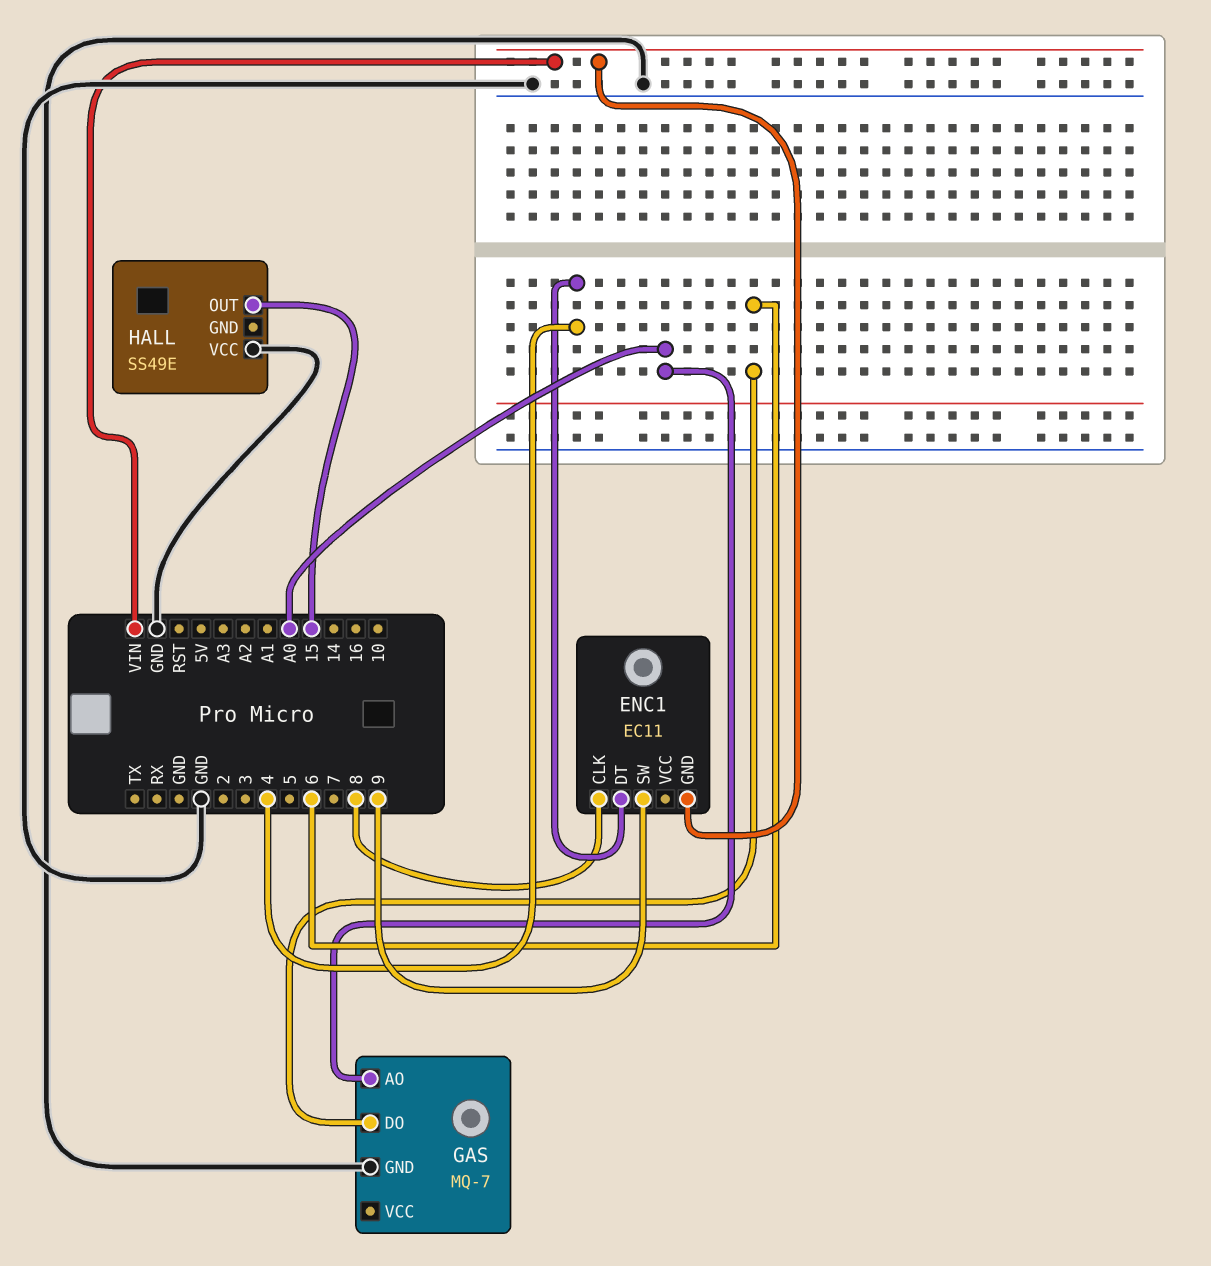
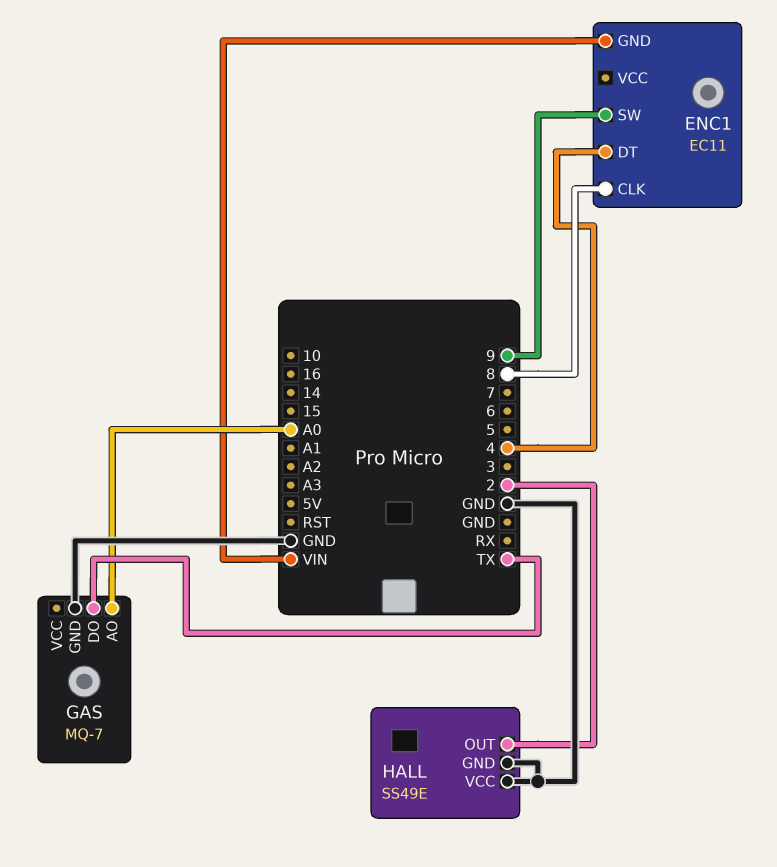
GAS pin DO: 6 -> TX
HALL pin GND: none -> GND
HALL pin OUT: 15 -> 2

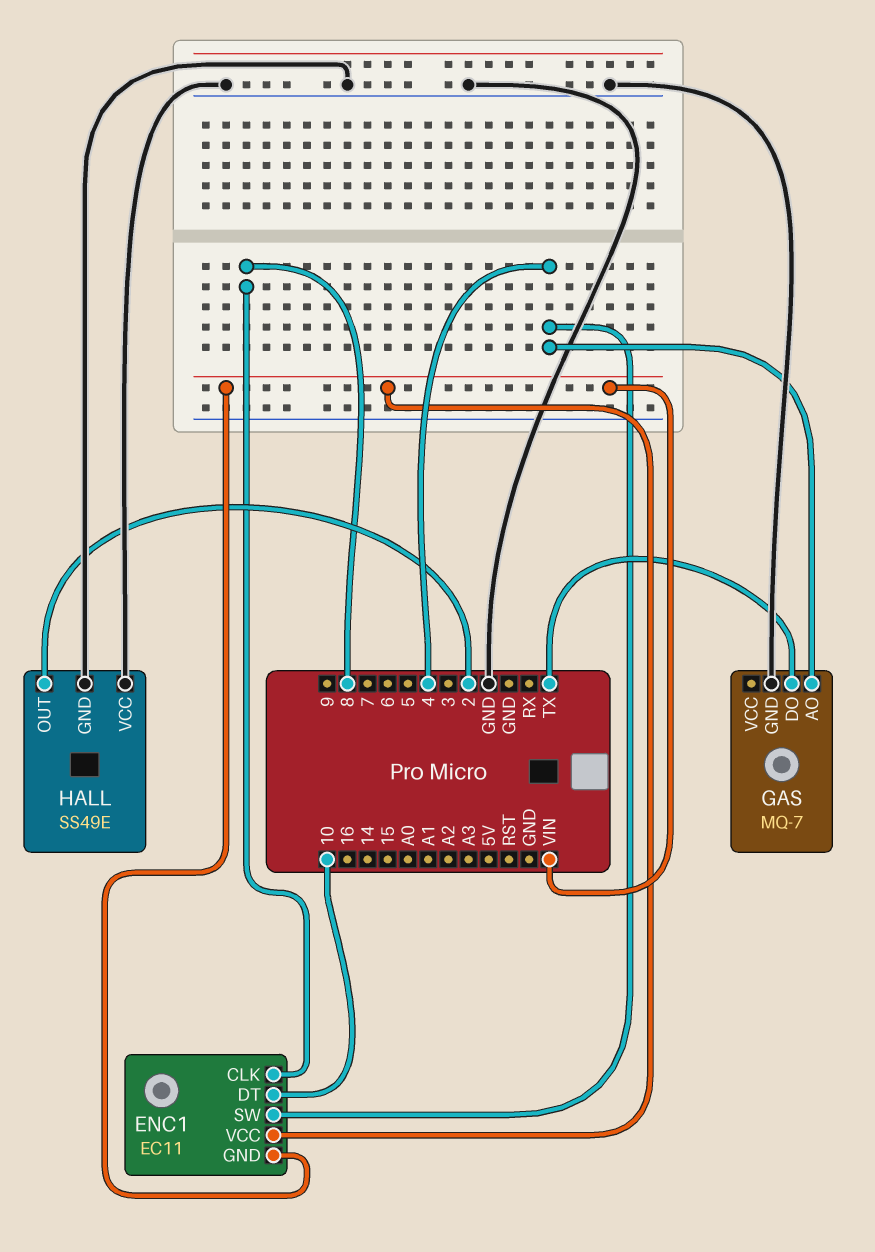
ENC1 pin DT: 4 -> 10
ENC1 pin SW: 9 -> 4
ENC1 pin VCC: none -> VIN
GAS pin AO: A0 -> 4

